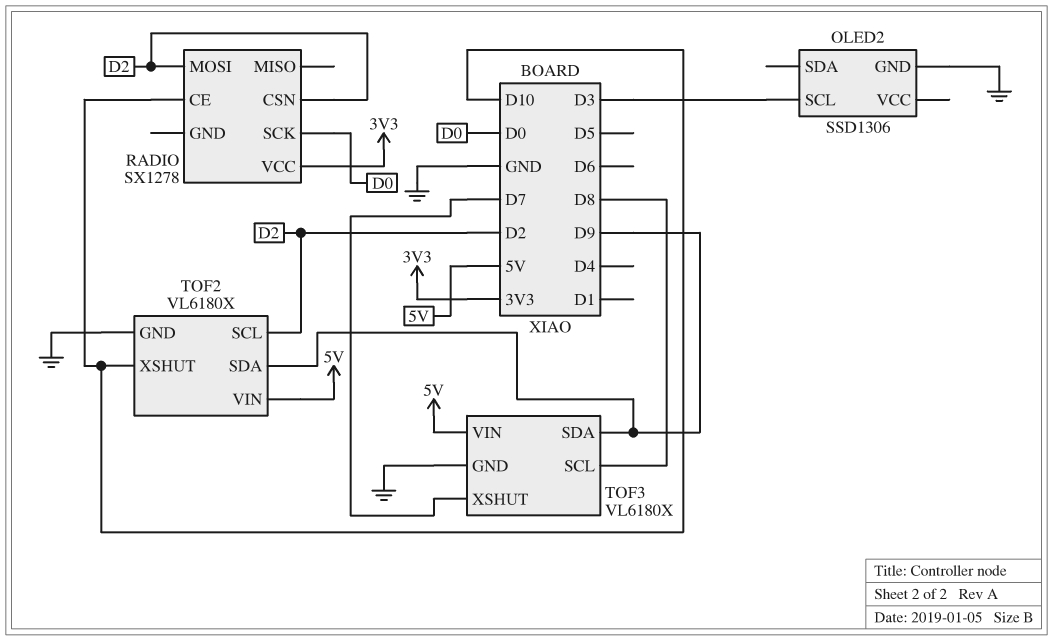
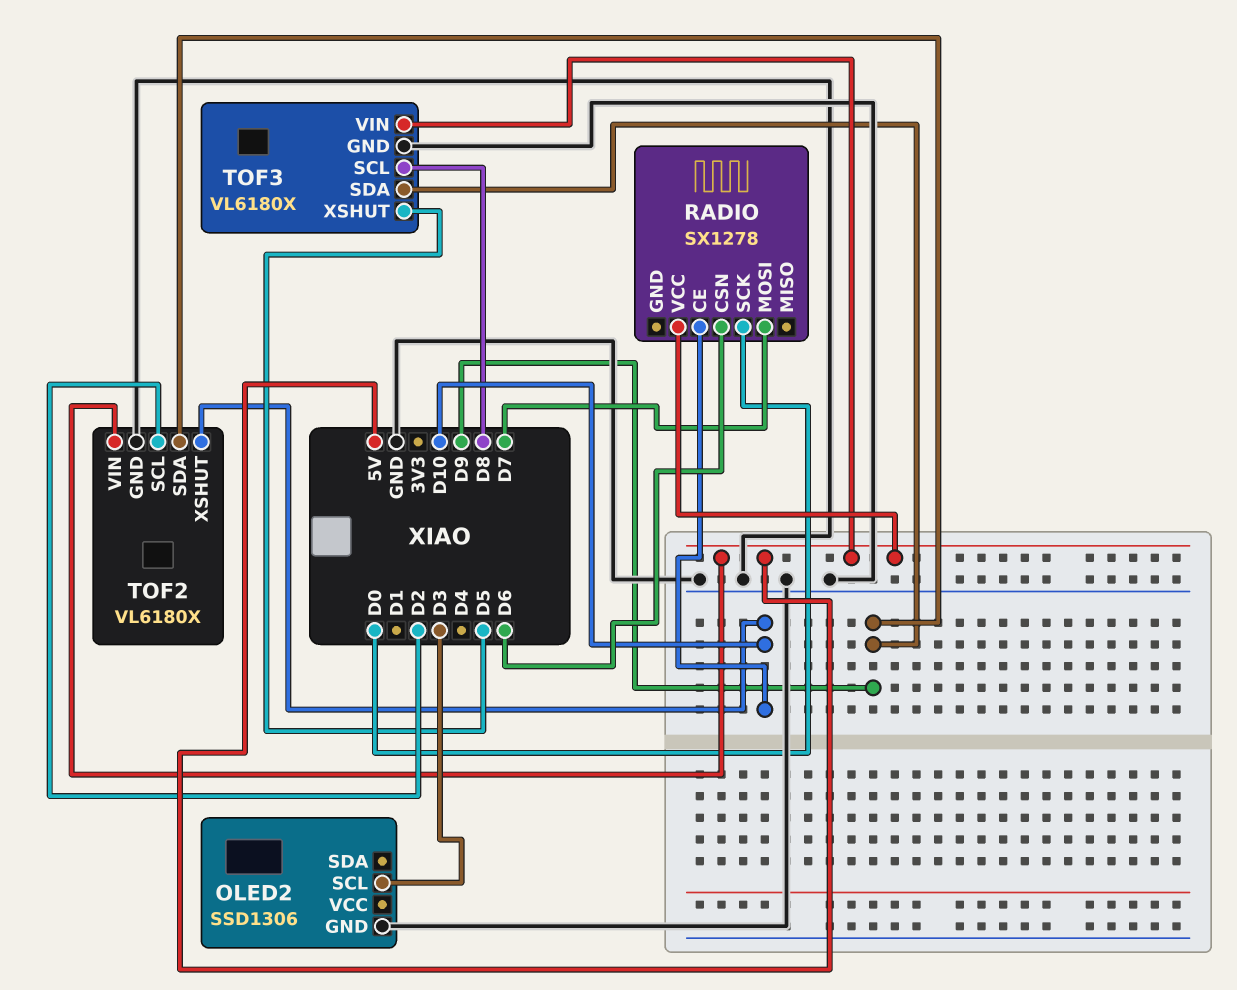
RADIO pin CSN: D2 -> D6
RADIO pin MOSI: D2 -> D7
RADIO pin VCC: 3V3 -> 5V
TOF3 pin XSHUT: D7 -> D5

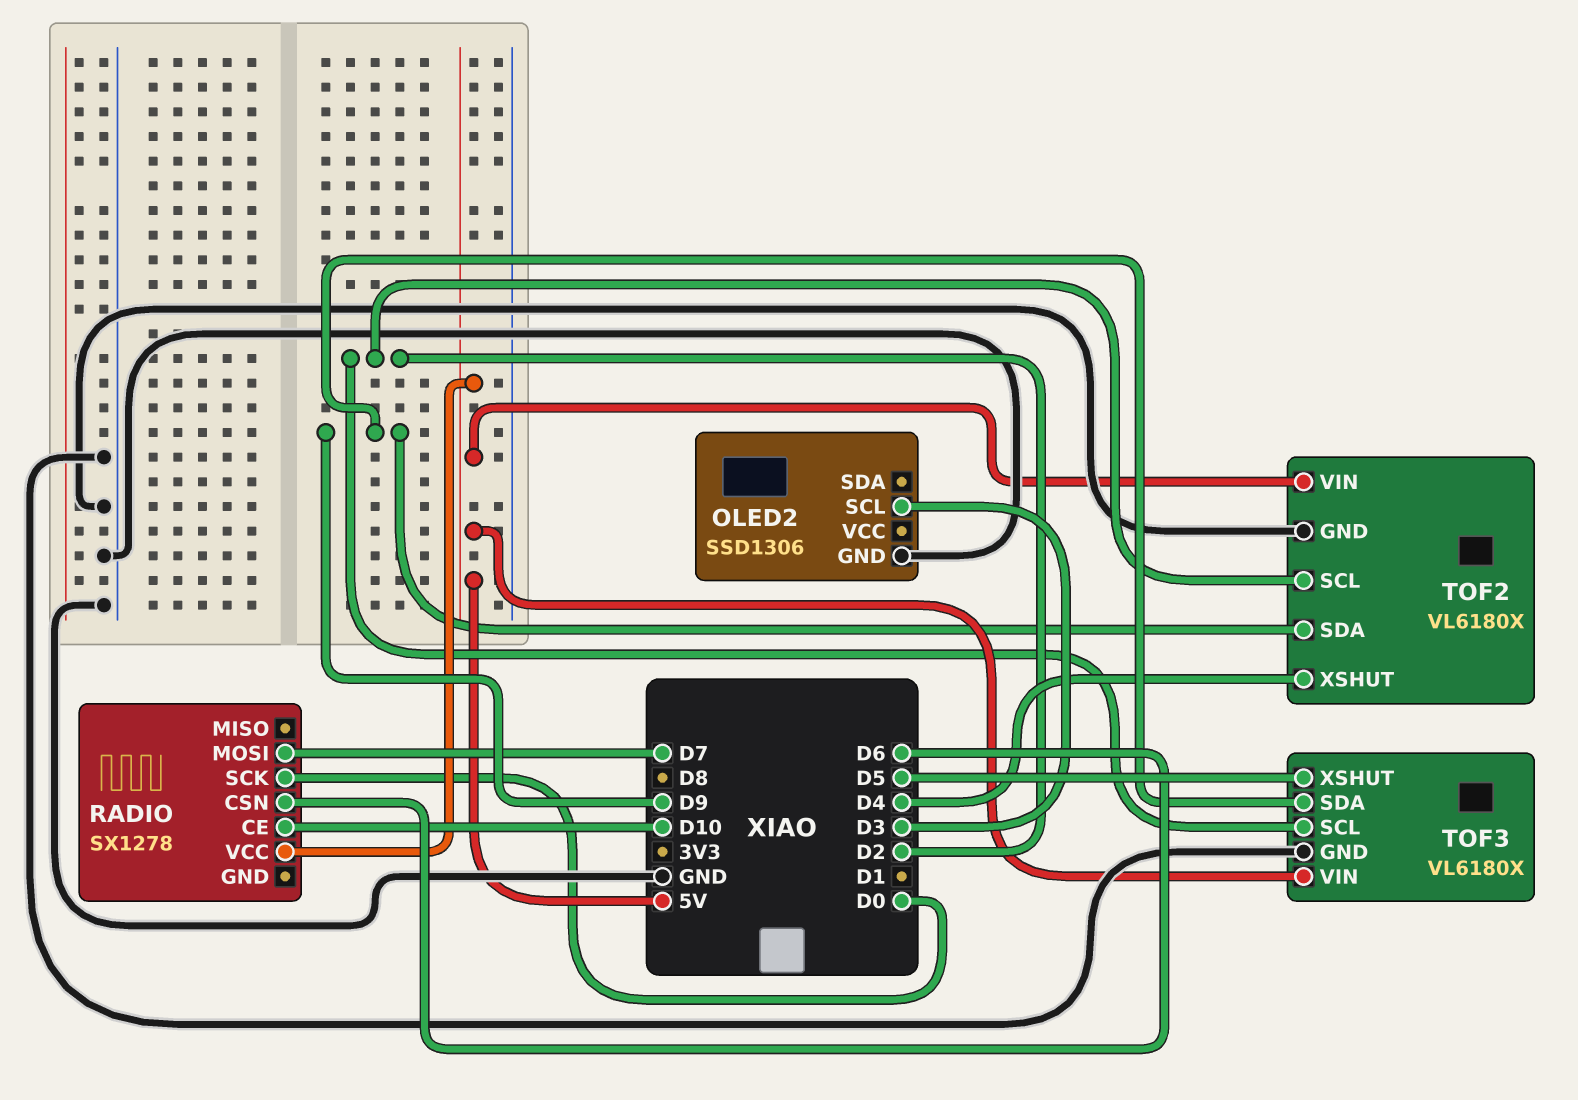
TOF2 pin XSHUT: D10 -> D4
TOF3 pin SCL: D8 -> D2

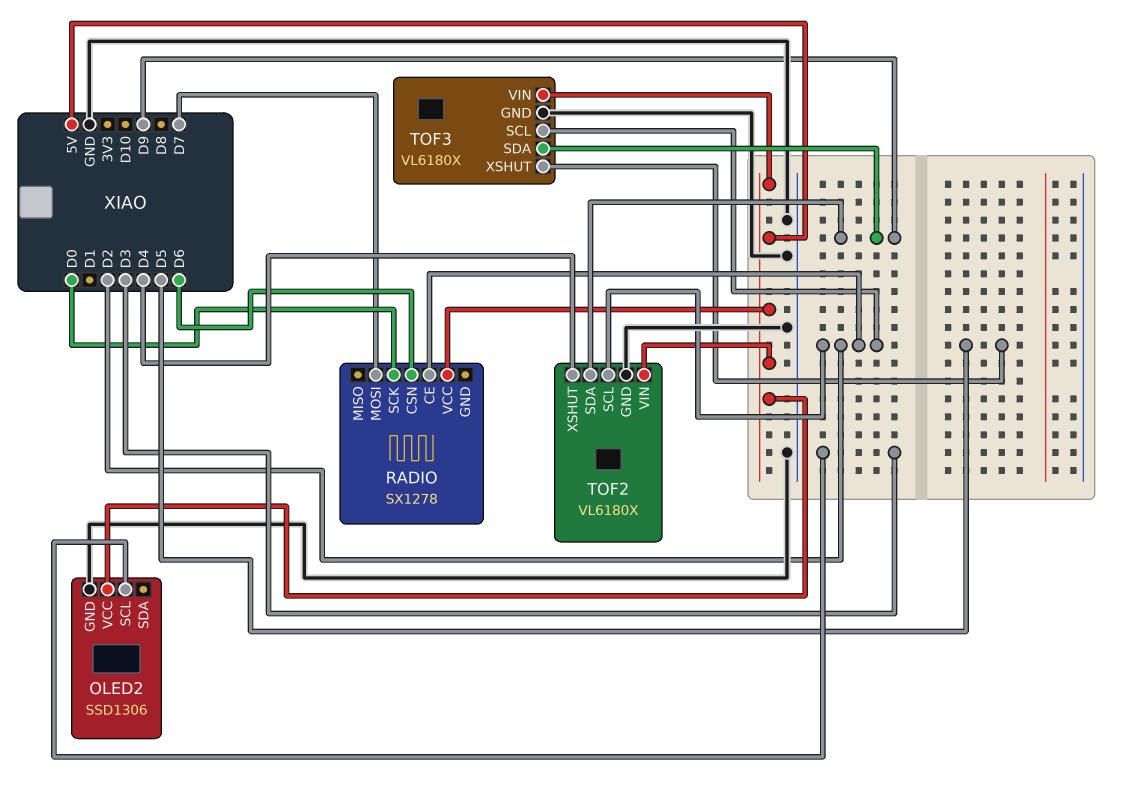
OLED2 pin VCC: none -> 5V
RADIO pin CE: D10 -> D2

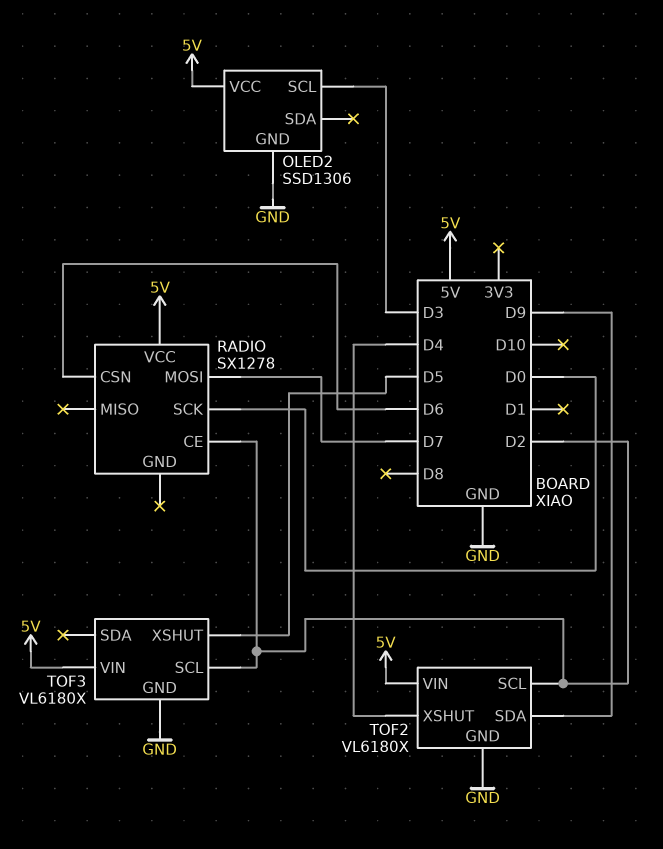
TOF3 pin SDA: D9 -> none

